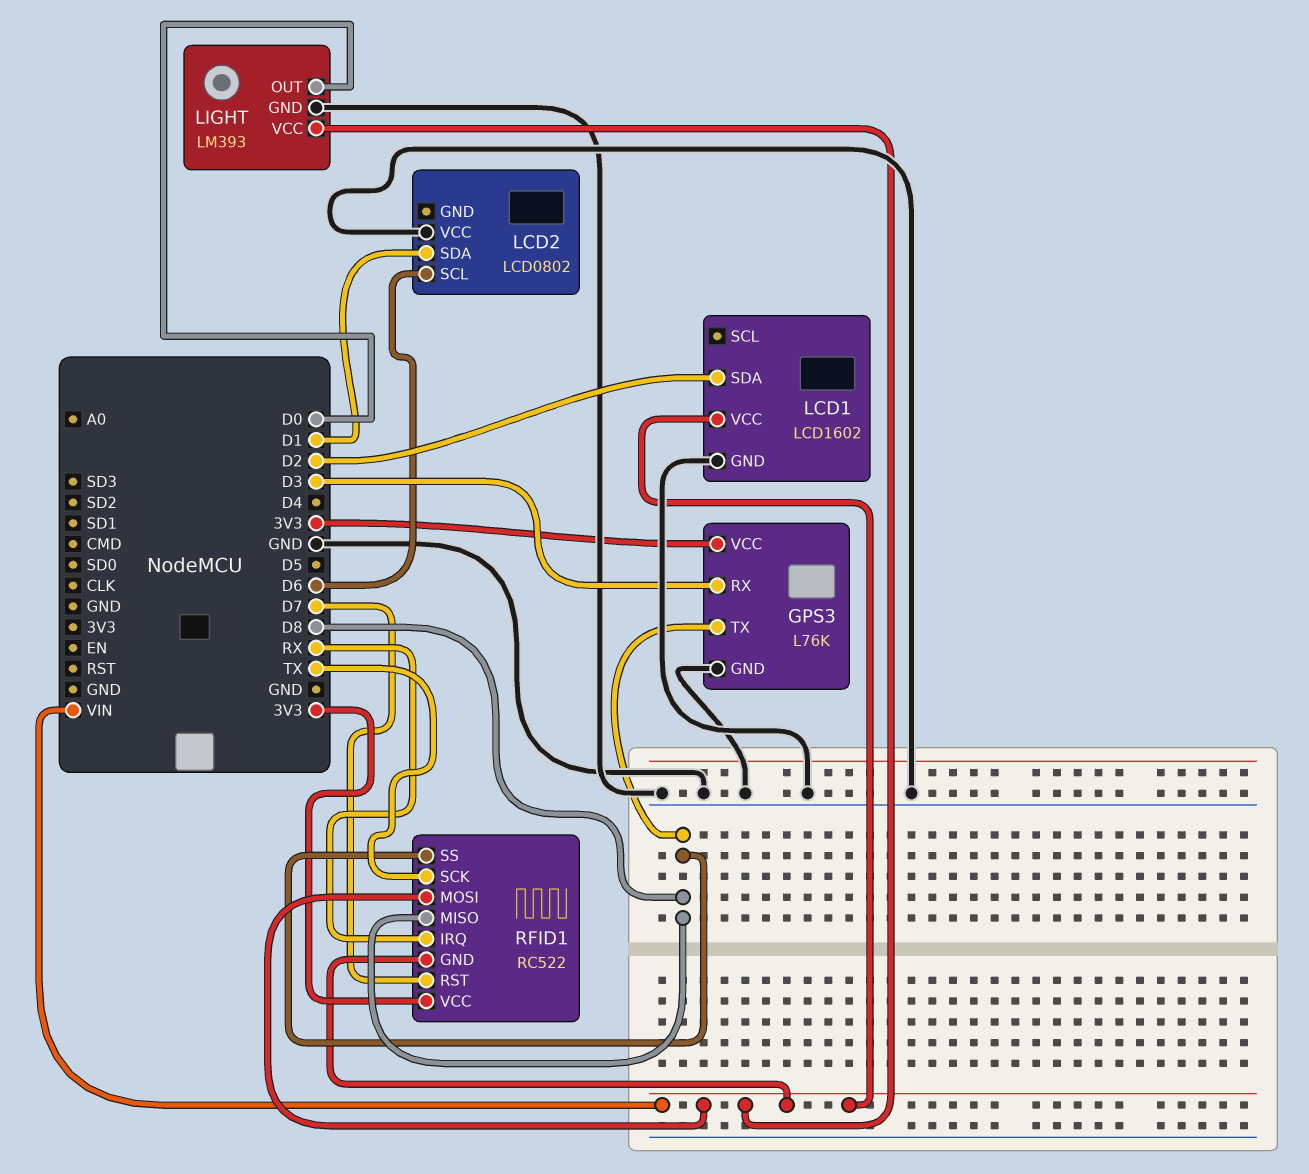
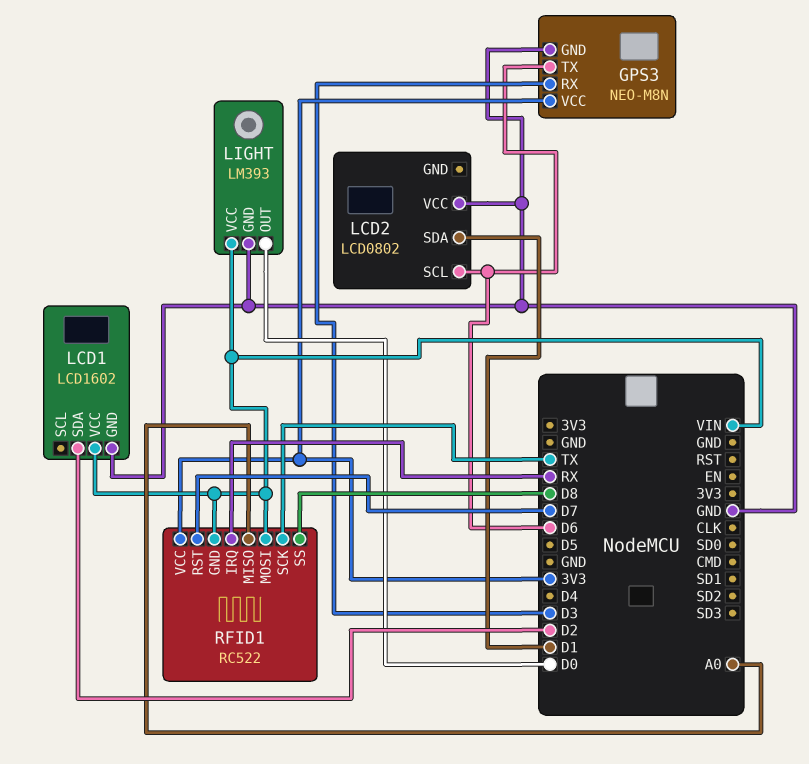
GPS3: L76K -> NEO-M8N
GPS3 pin TX: D8 -> D6
RFID1 pin MISO: D8 -> A0

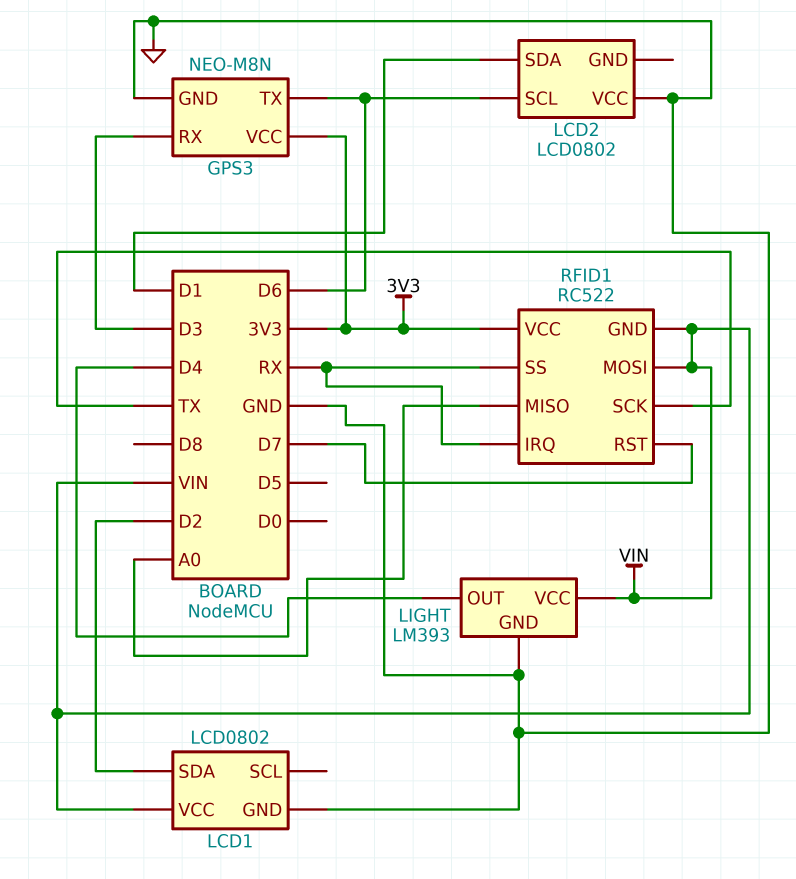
LCD1: LCD1602 -> LCD0802
LIGHT pin OUT: D0 -> D4
RFID1 pin SS: D8 -> RX

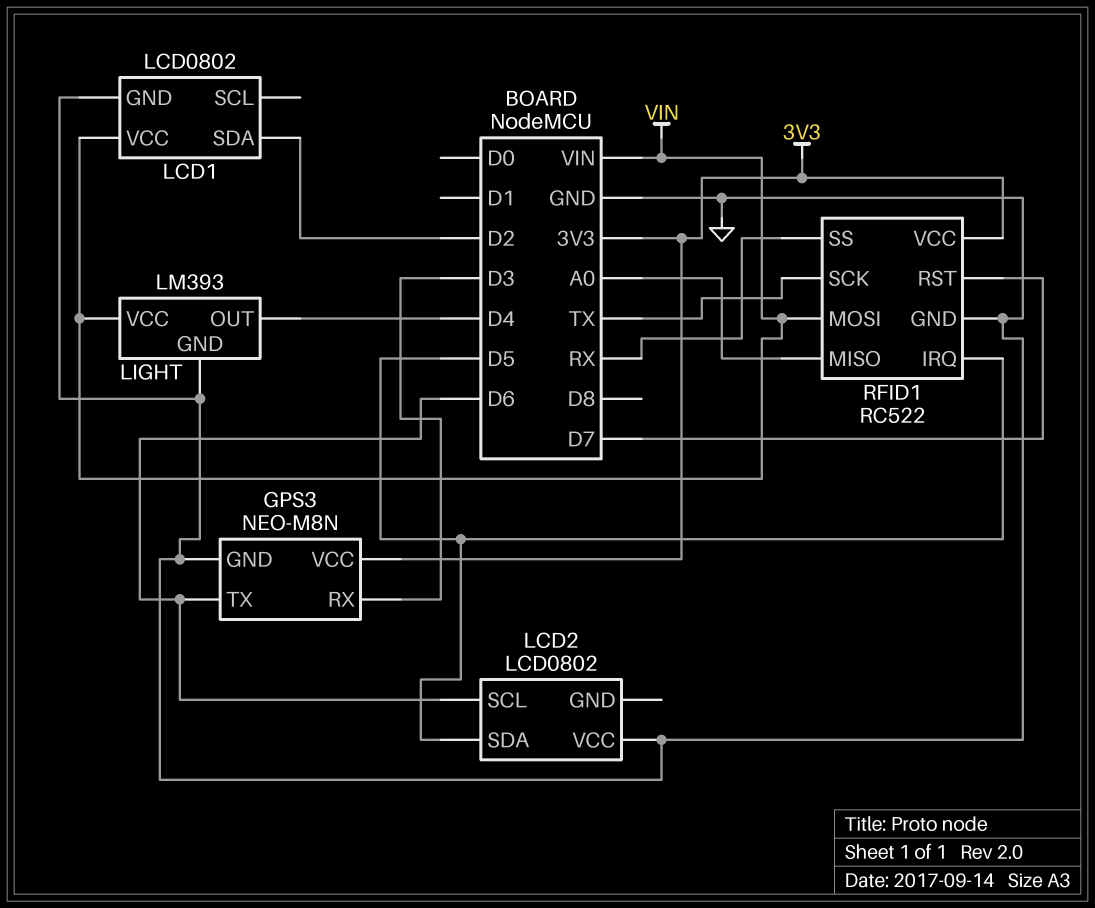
LCD2 pin SDA: D1 -> D5
RFID1 pin GND: VIN -> GND
RFID1 pin IRQ: RX -> D5

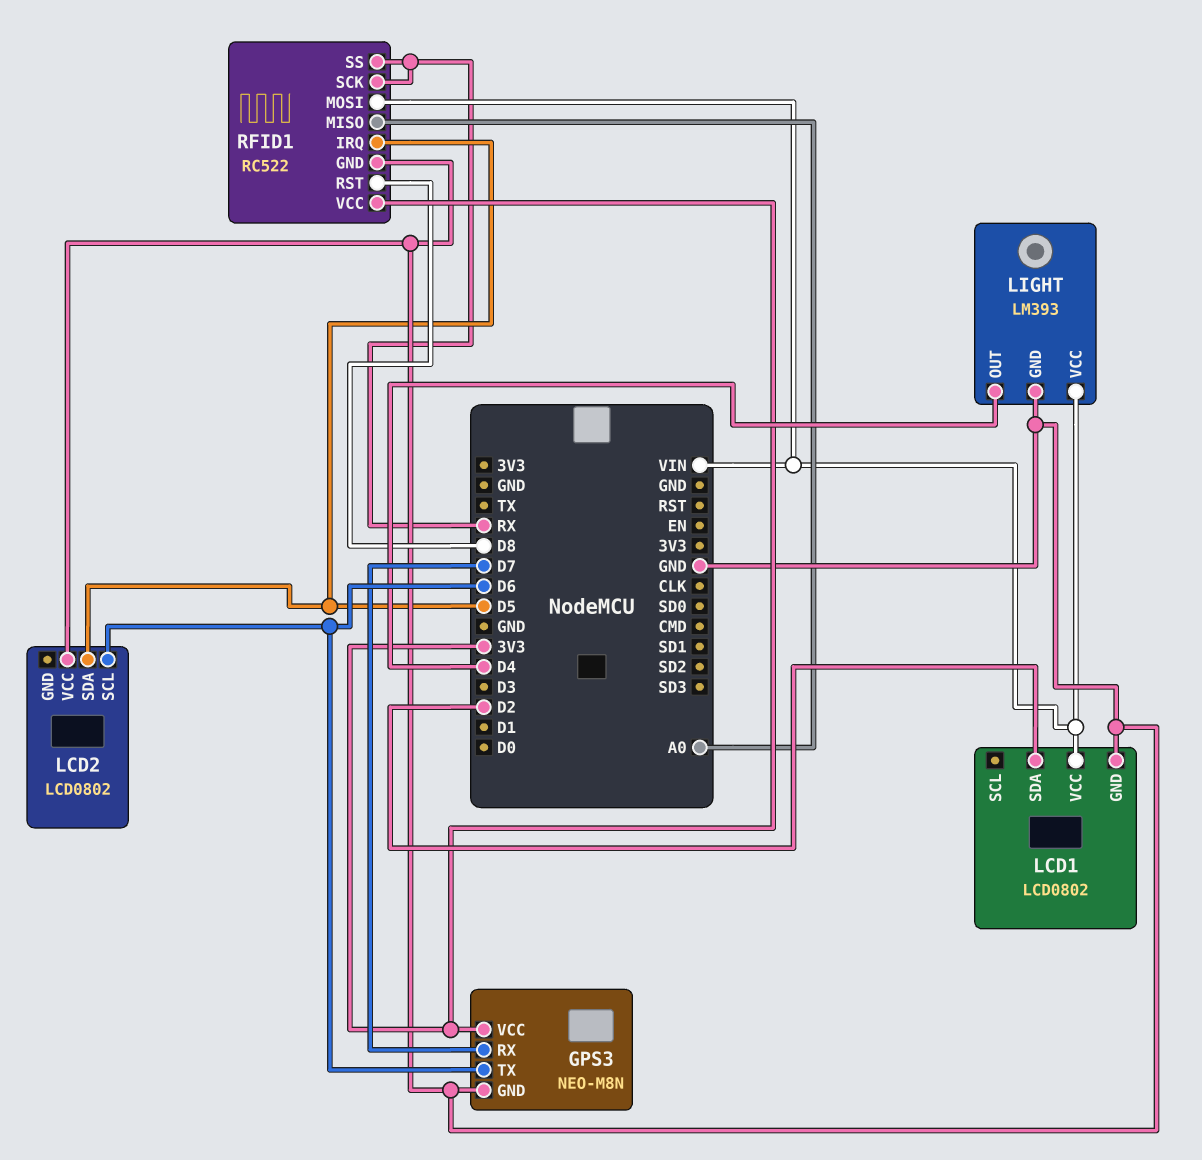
GPS3 pin RX: D3 -> D7
RFID1 pin RST: D7 -> D8
RFID1 pin SCK: TX -> RX

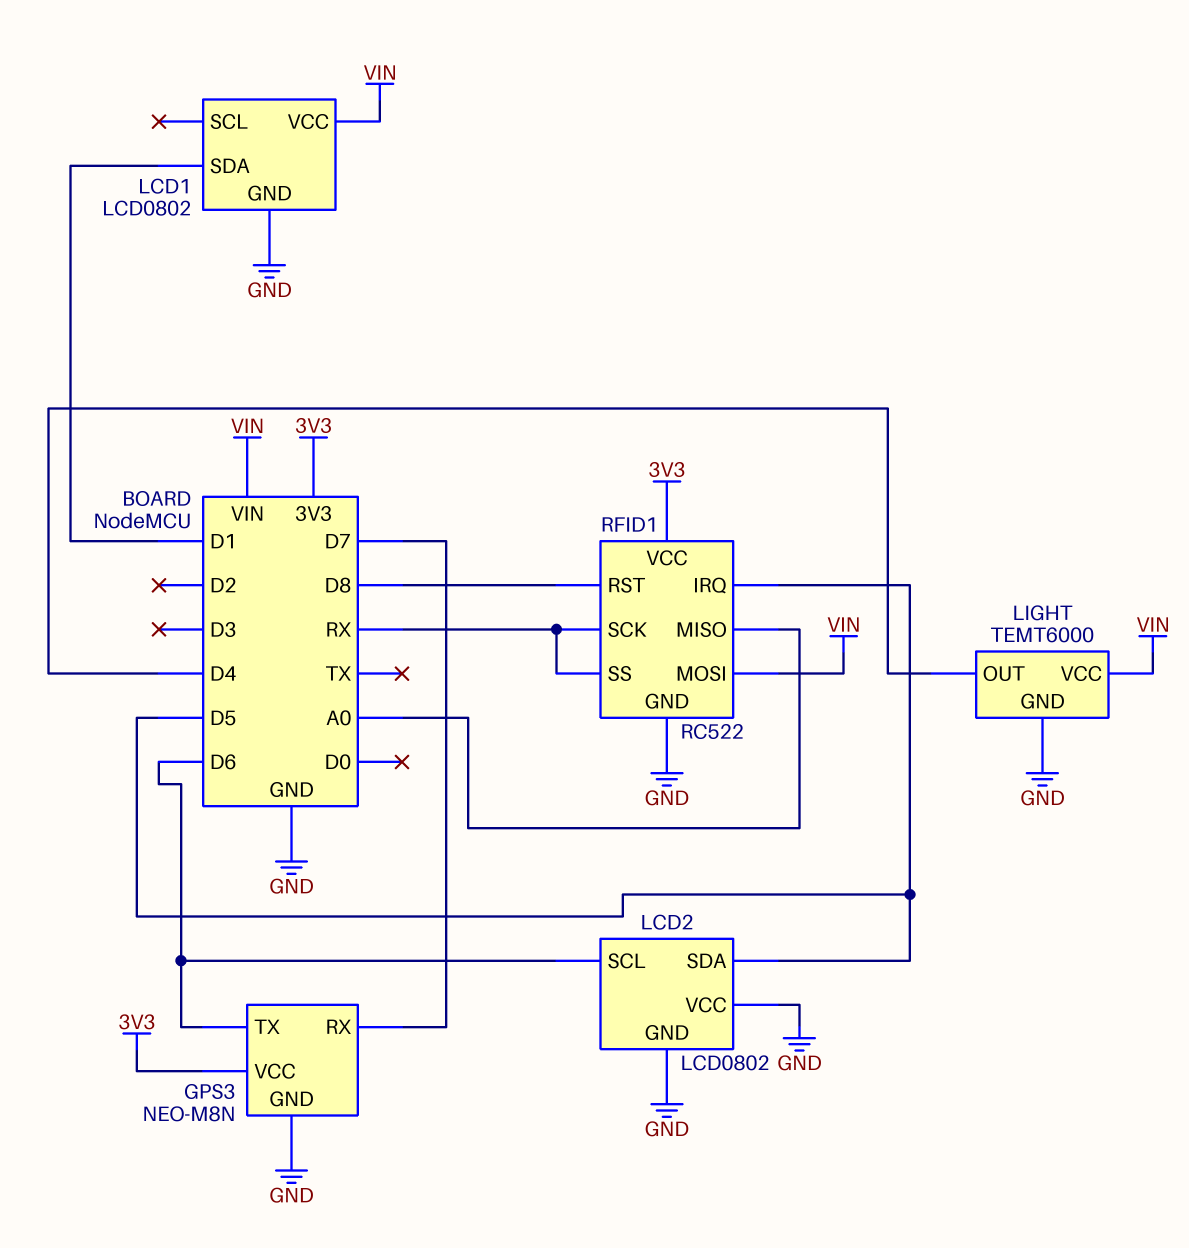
LCD1 pin SDA: D2 -> D1
LCD2 pin GND: none -> GND
LIGHT: LM393 -> TEMT6000

